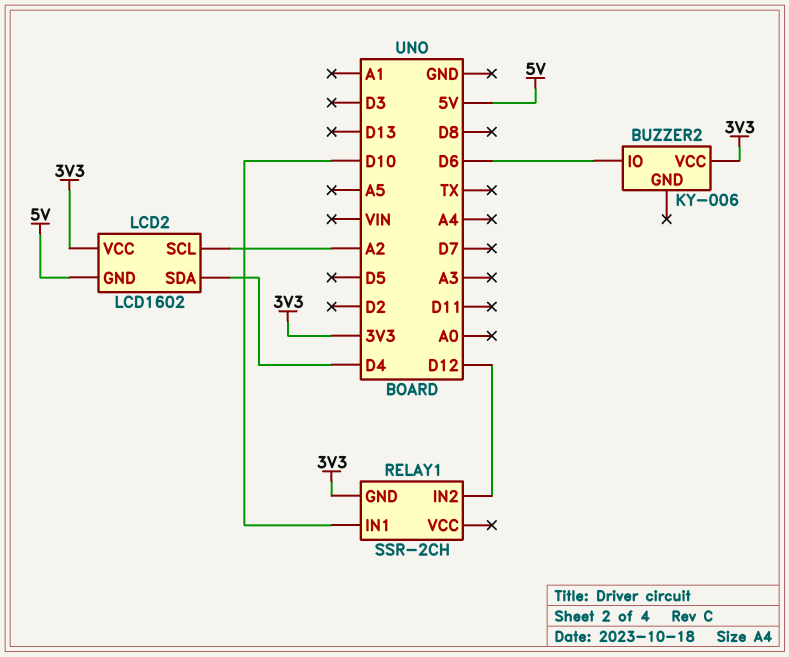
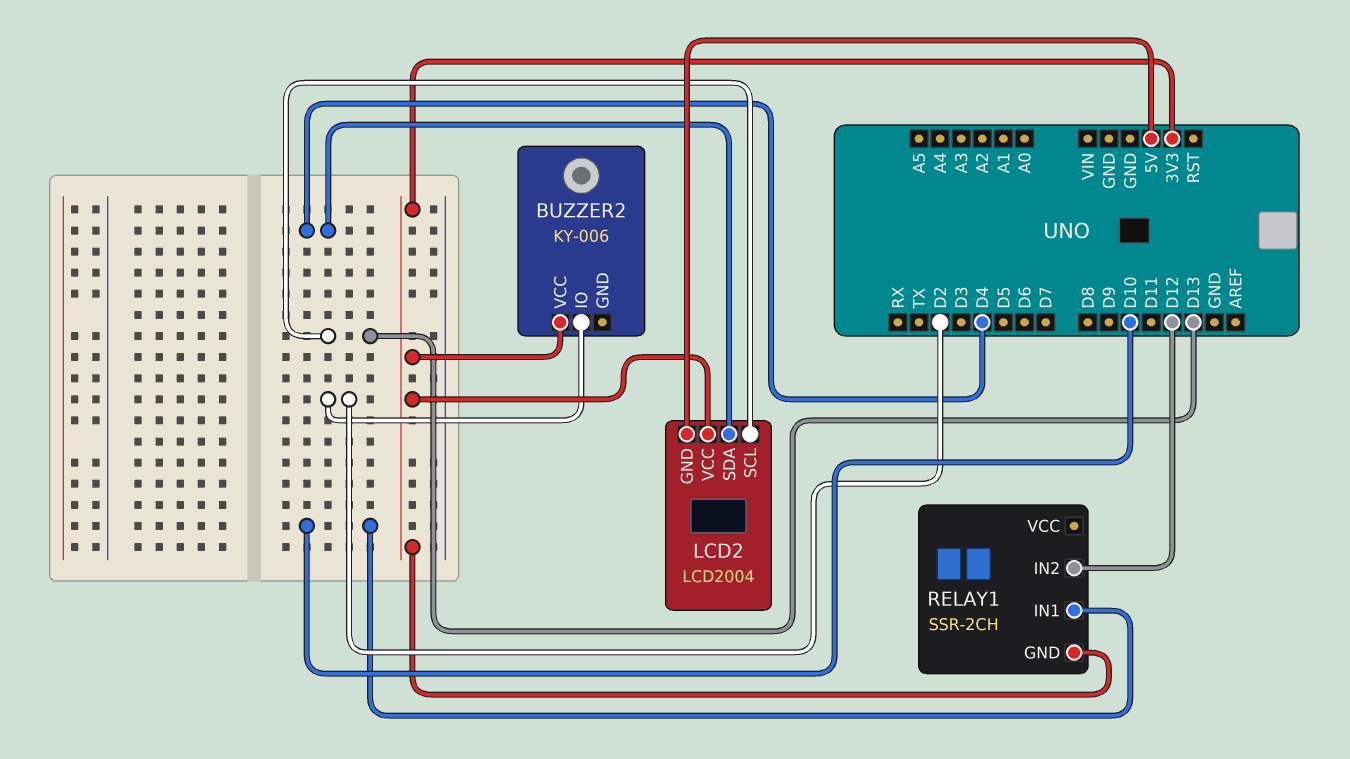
BUZZER2 pin IO: D6 -> D2
LCD2: LCD1602 -> LCD2004
LCD2 pin SCL: A2 -> D13

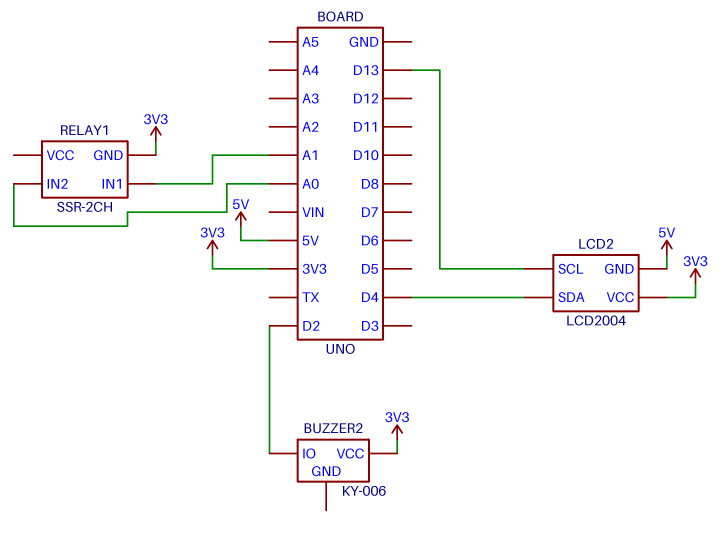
RELAY1 pin IN1: D10 -> A1
RELAY1 pin IN2: D12 -> A0

